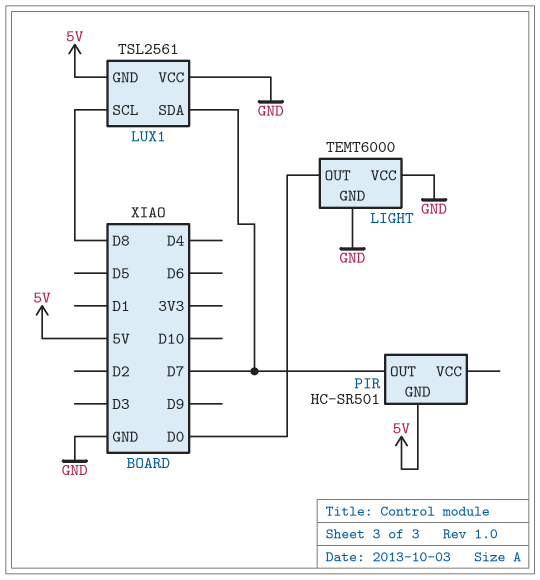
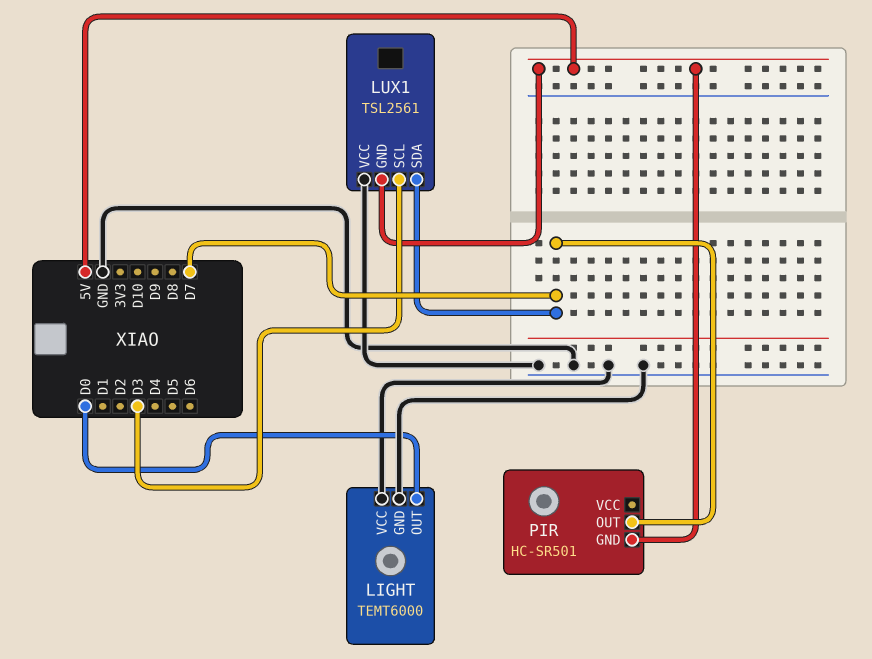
LUX1 pin SCL: D8 -> D3

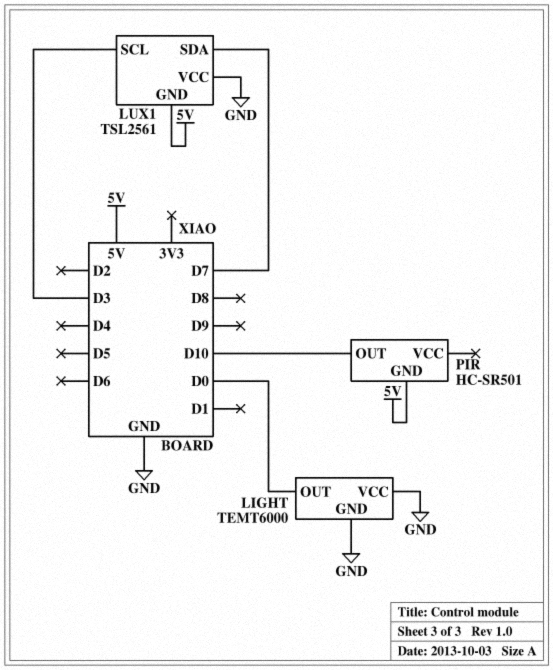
PIR pin OUT: D7 -> D10

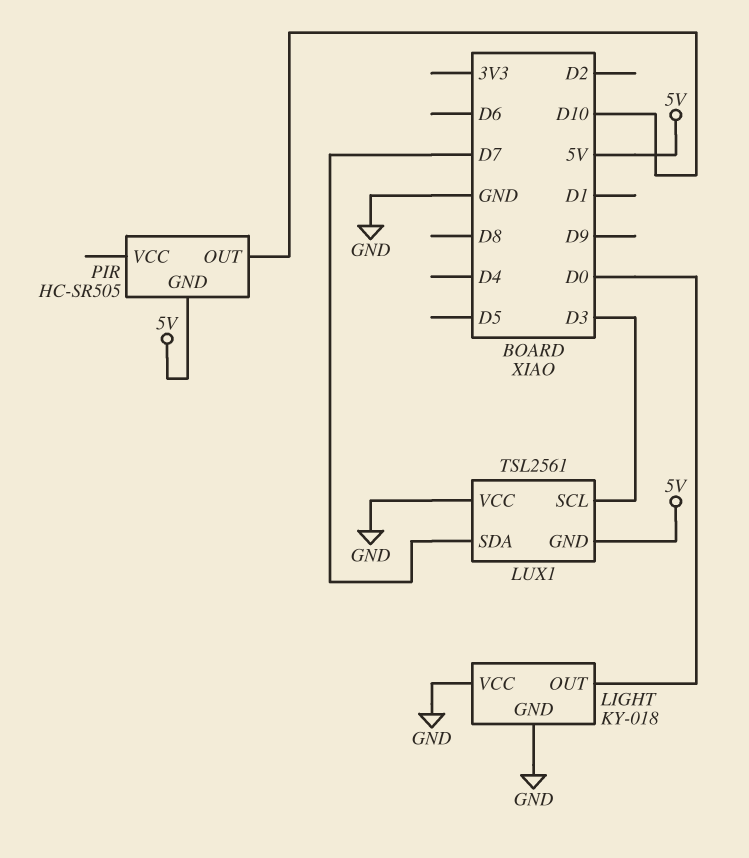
LIGHT: TEMT6000 -> KY-018
PIR: HC-SR501 -> HC-SR505

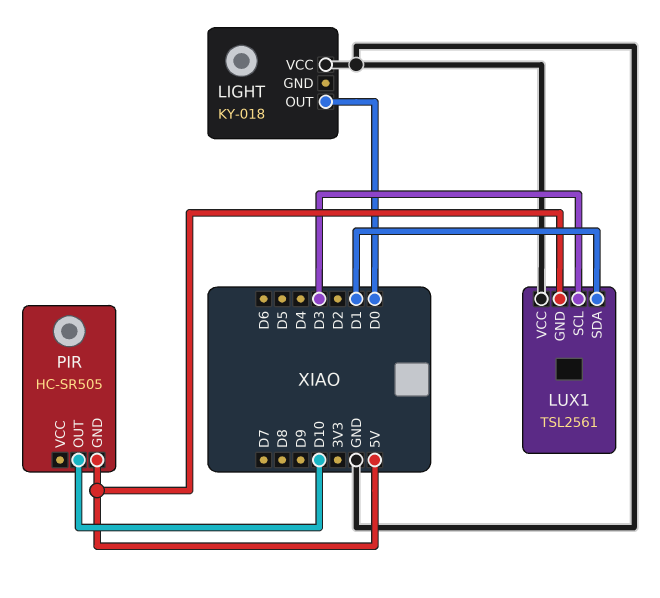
LIGHT pin GND: GND -> none
LUX1 pin SDA: D7 -> D1

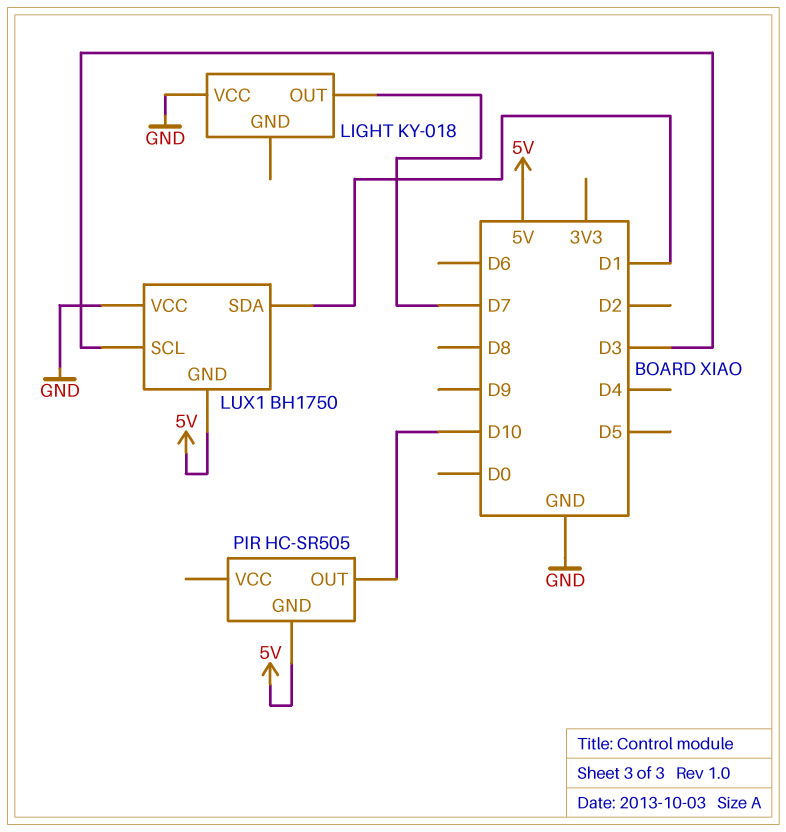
LIGHT pin OUT: D0 -> D7
LUX1: TSL2561 -> BH1750

